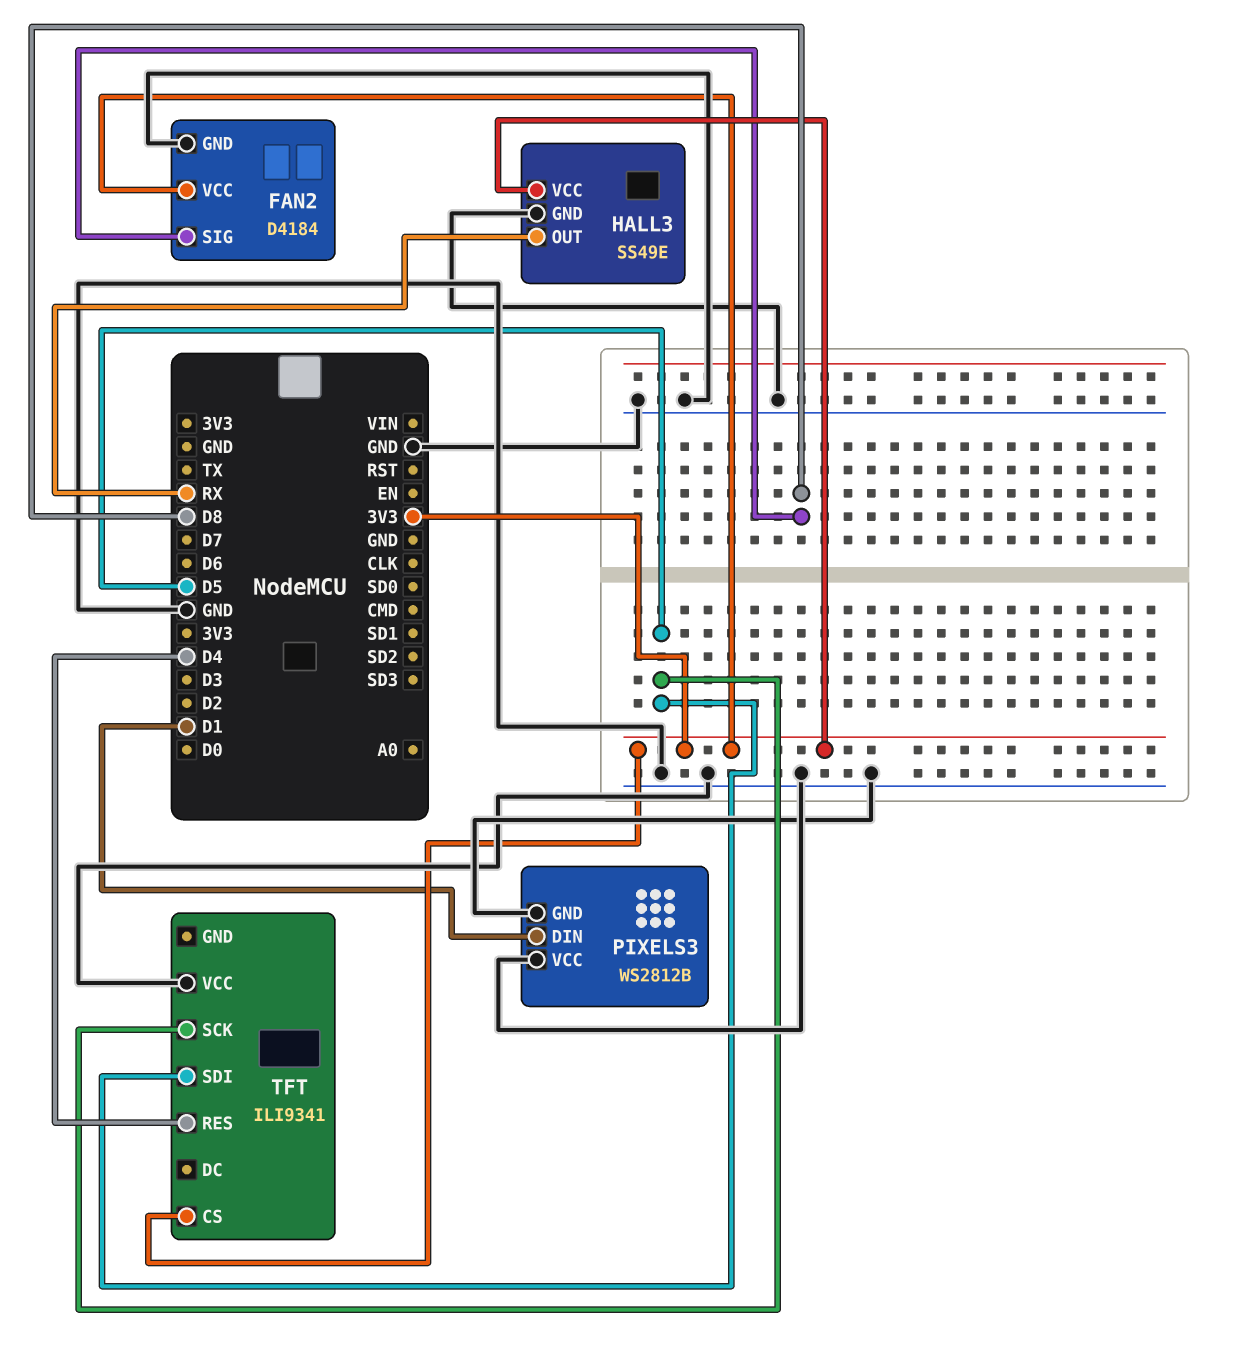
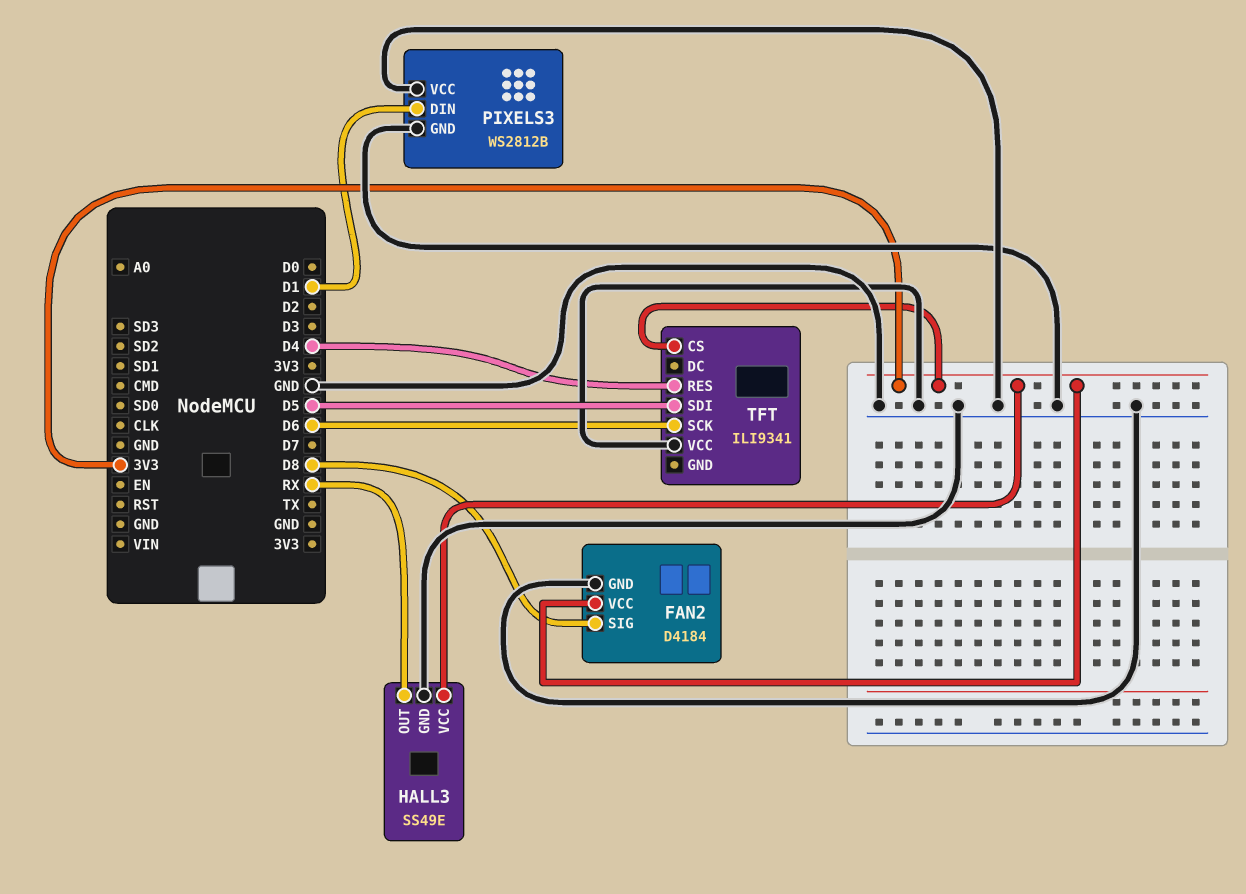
TFT pin SCK: D5 -> D6

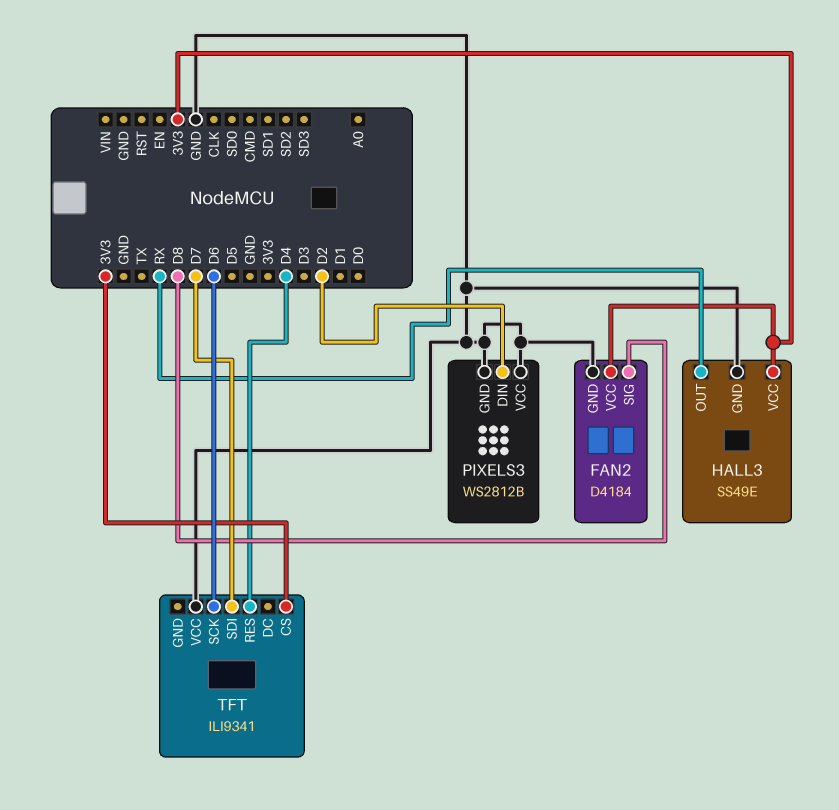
PIXELS3 pin DIN: D1 -> D2
TFT pin SDI: D5 -> D7

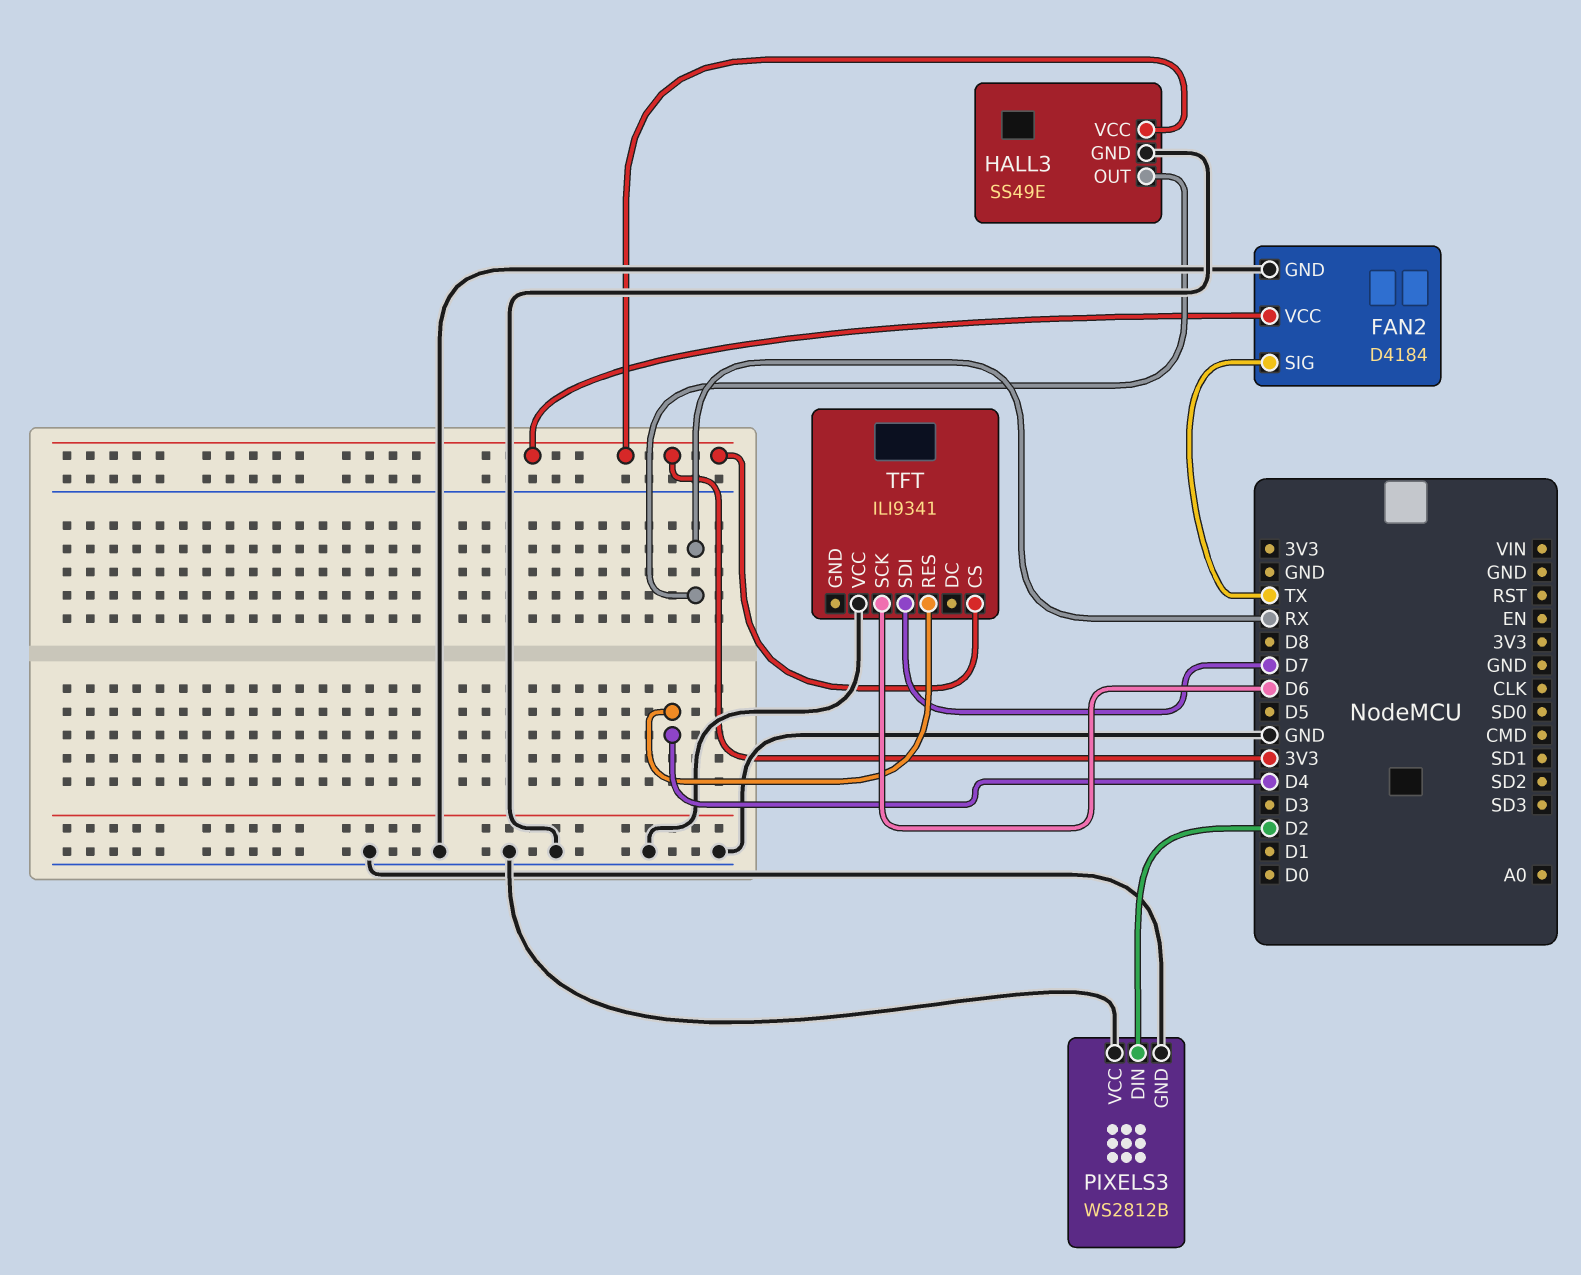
FAN2 pin SIG: D8 -> TX

